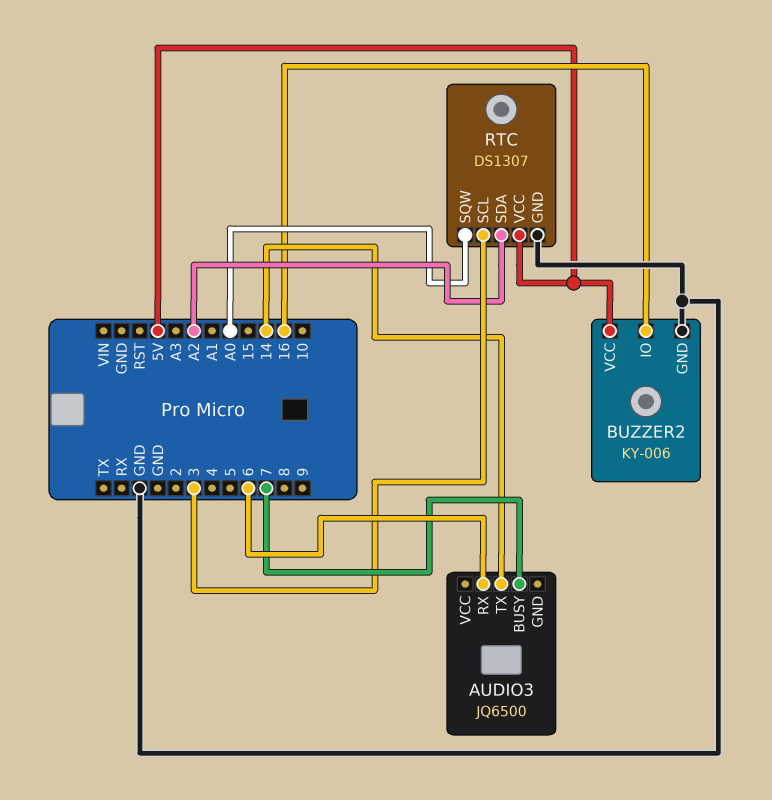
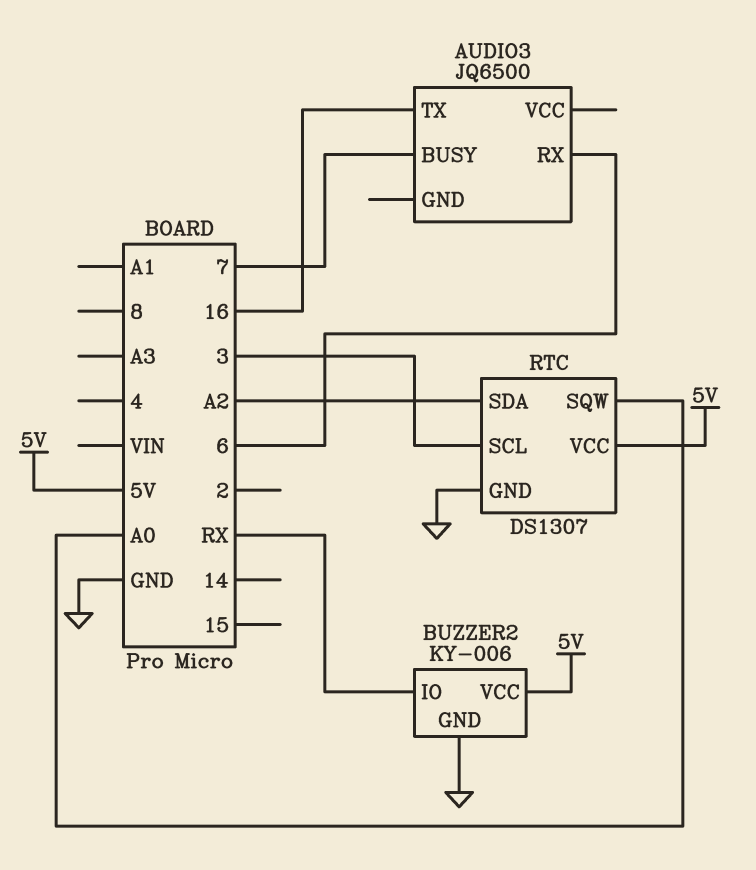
AUDIO3 pin TX: 14 -> 16
BUZZER2 pin IO: 16 -> RX

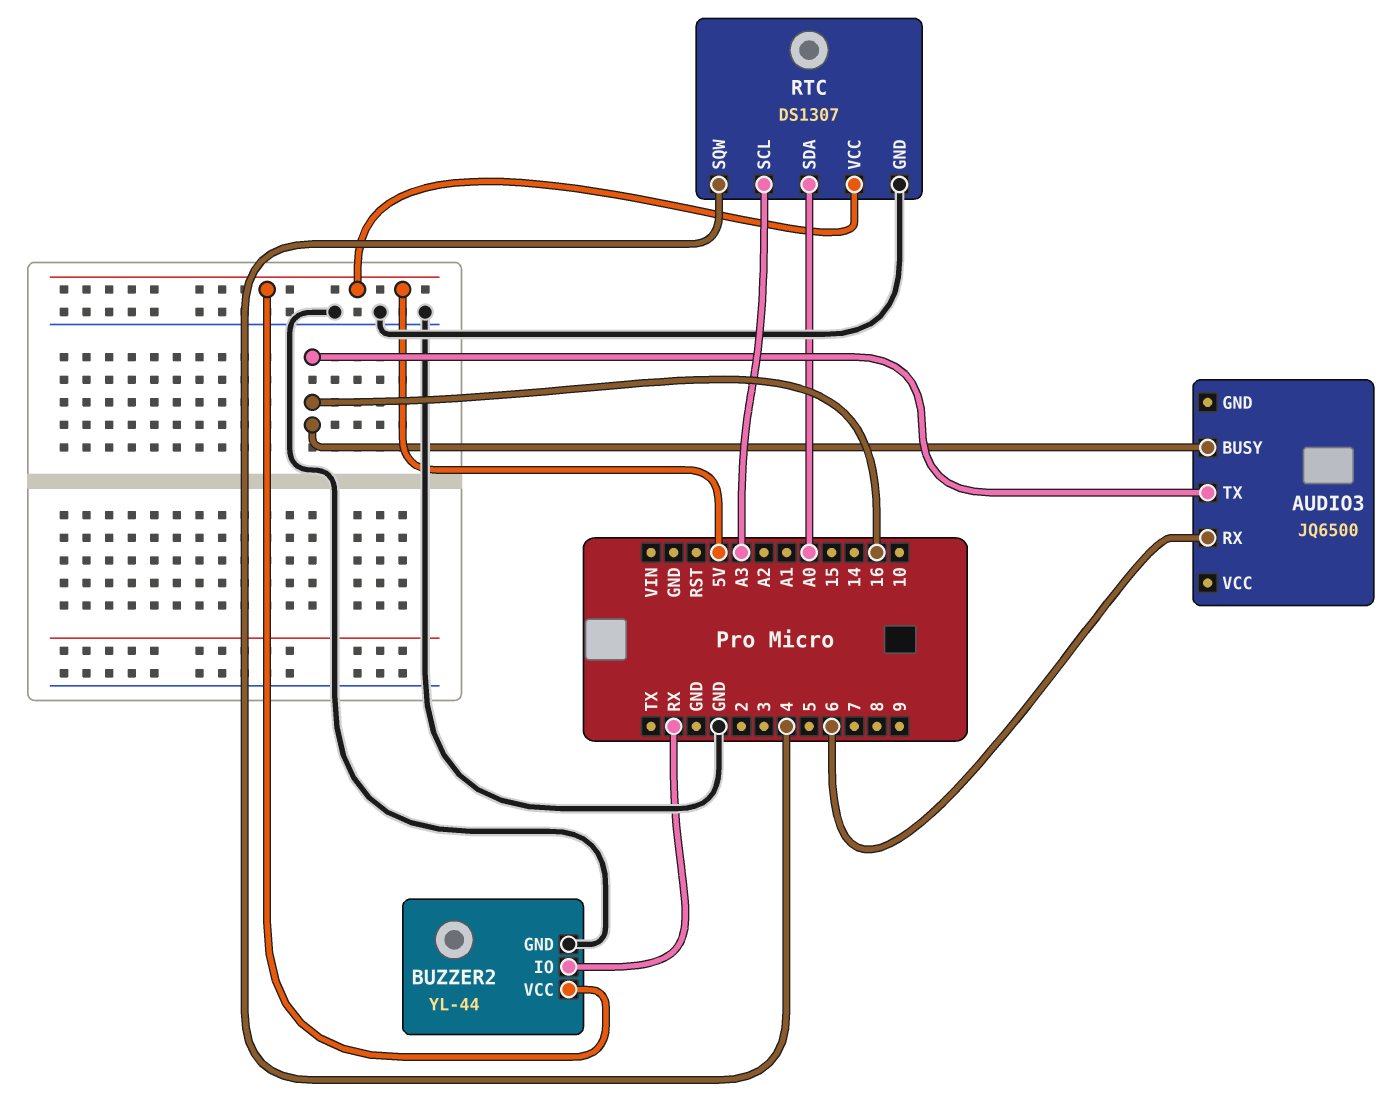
AUDIO3 pin BUSY: 7 -> 16
BUZZER2: KY-006 -> YL-44
RTC pin SCL: 3 -> A3
RTC pin SDA: A2 -> A0
RTC pin SQW: A0 -> 4

